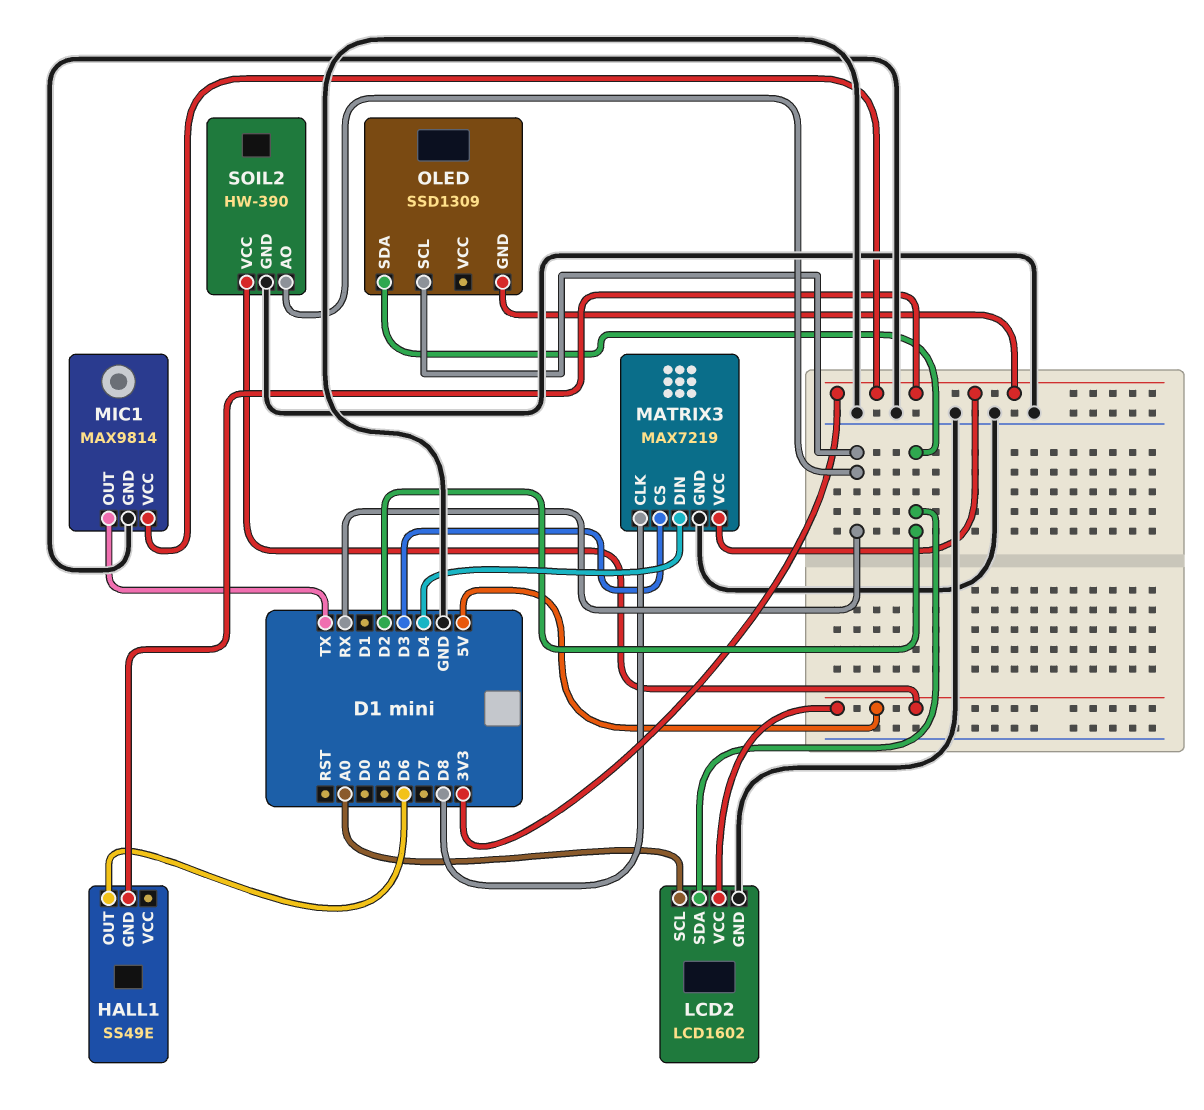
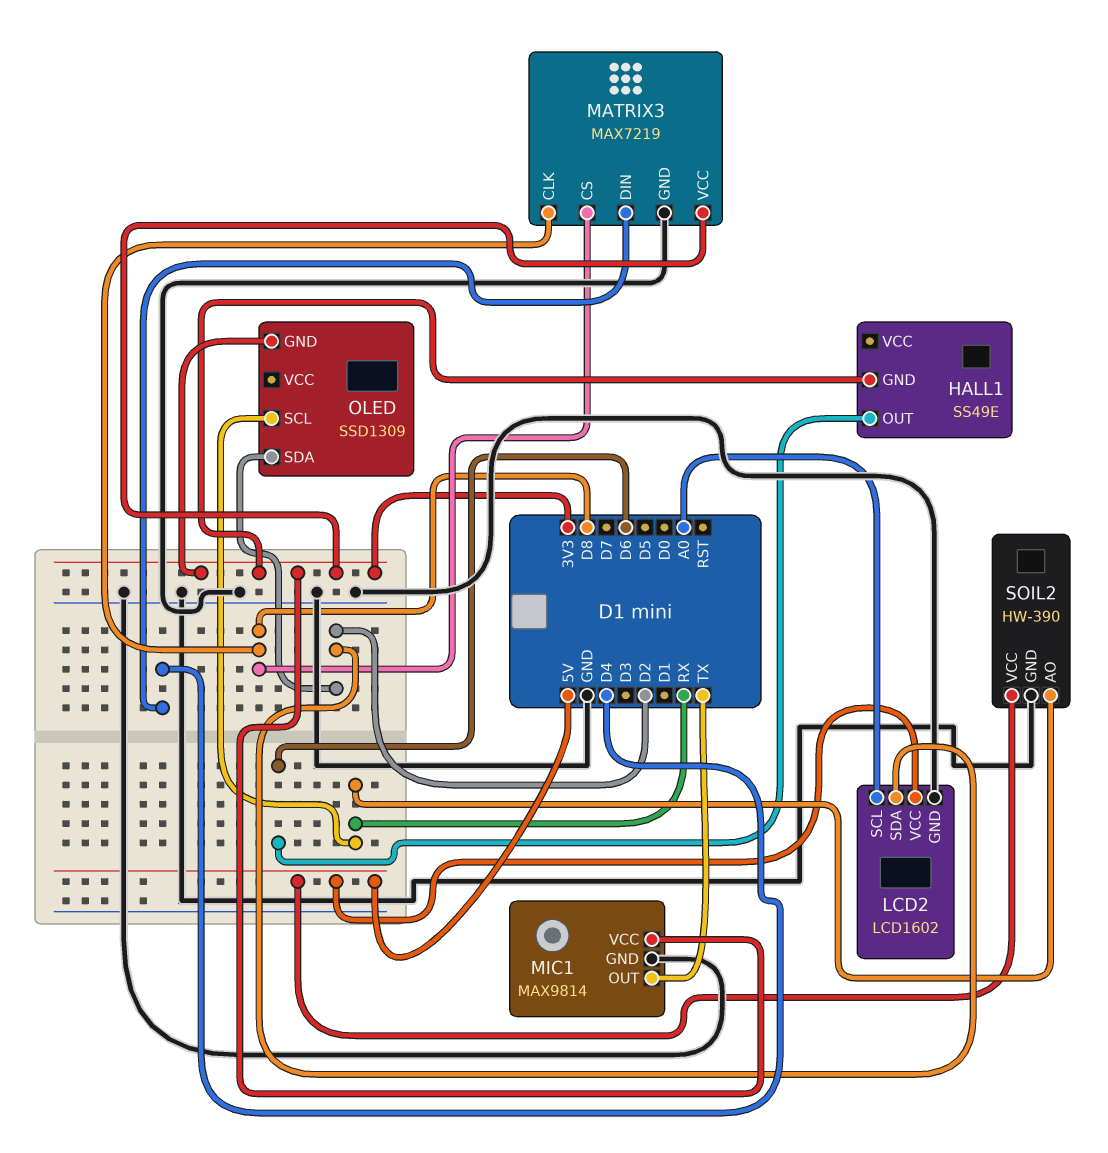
MATRIX3 pin CS: D3 -> D8

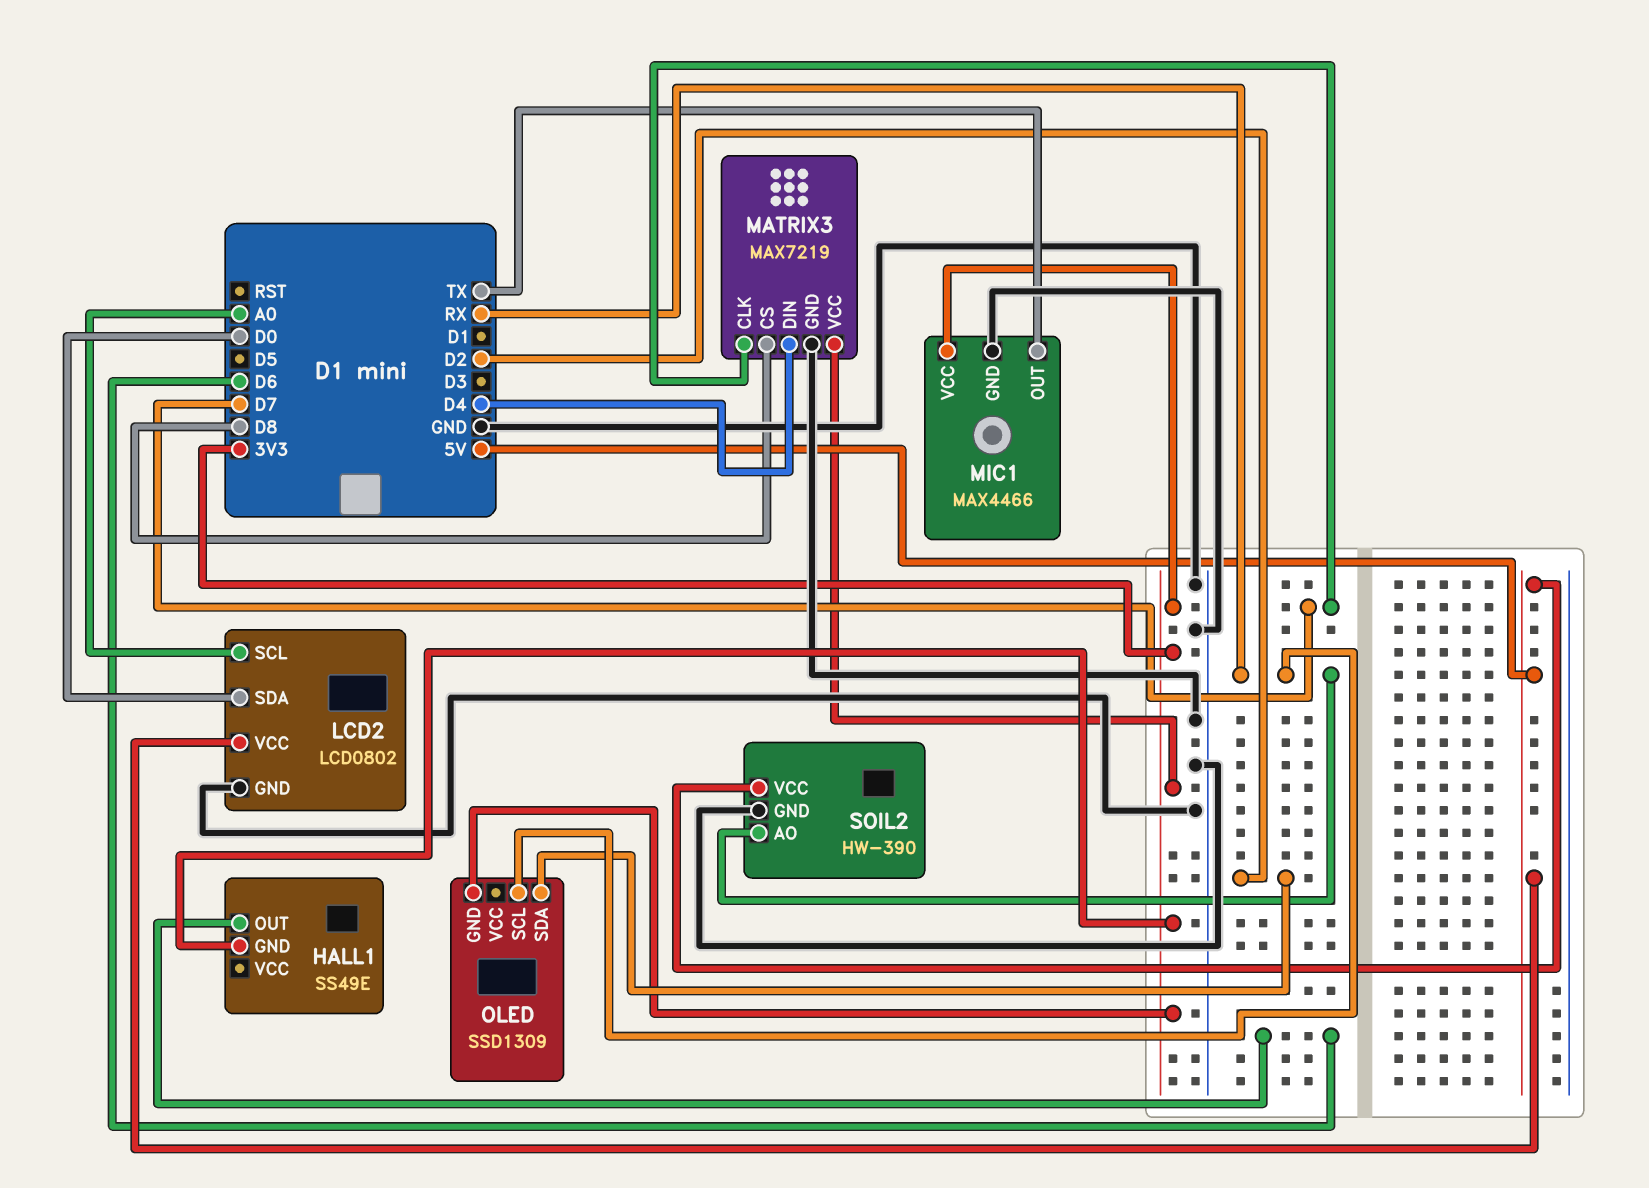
LCD2: LCD1602 -> LCD0802
LCD2 pin SDA: D2 -> D0
MATRIX3 pin CLK: D8 -> D7
MIC1: MAX9814 -> MAX4466

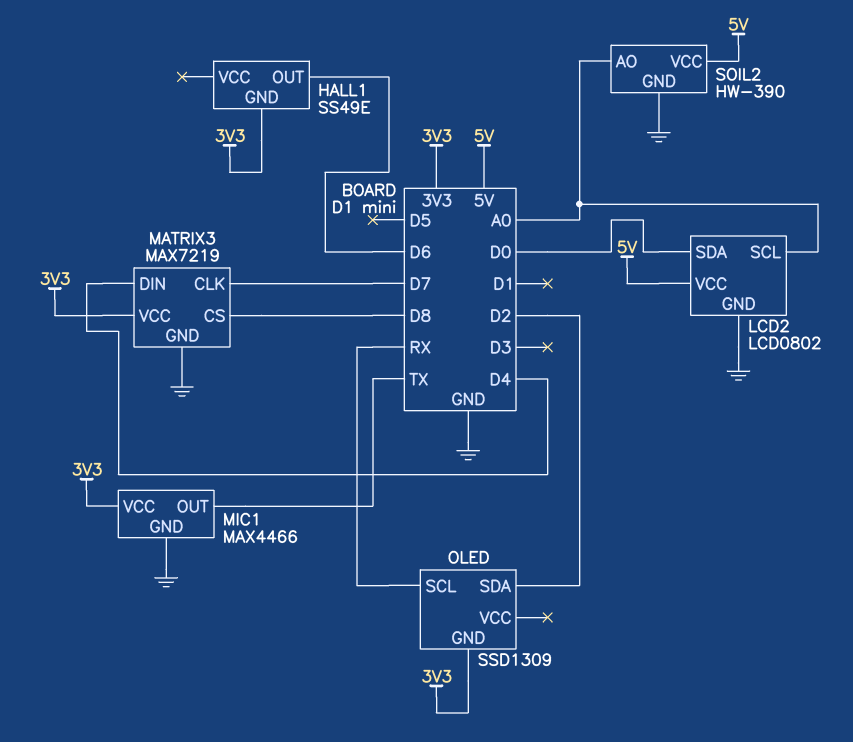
SOIL2 pin AO: RX -> A0

